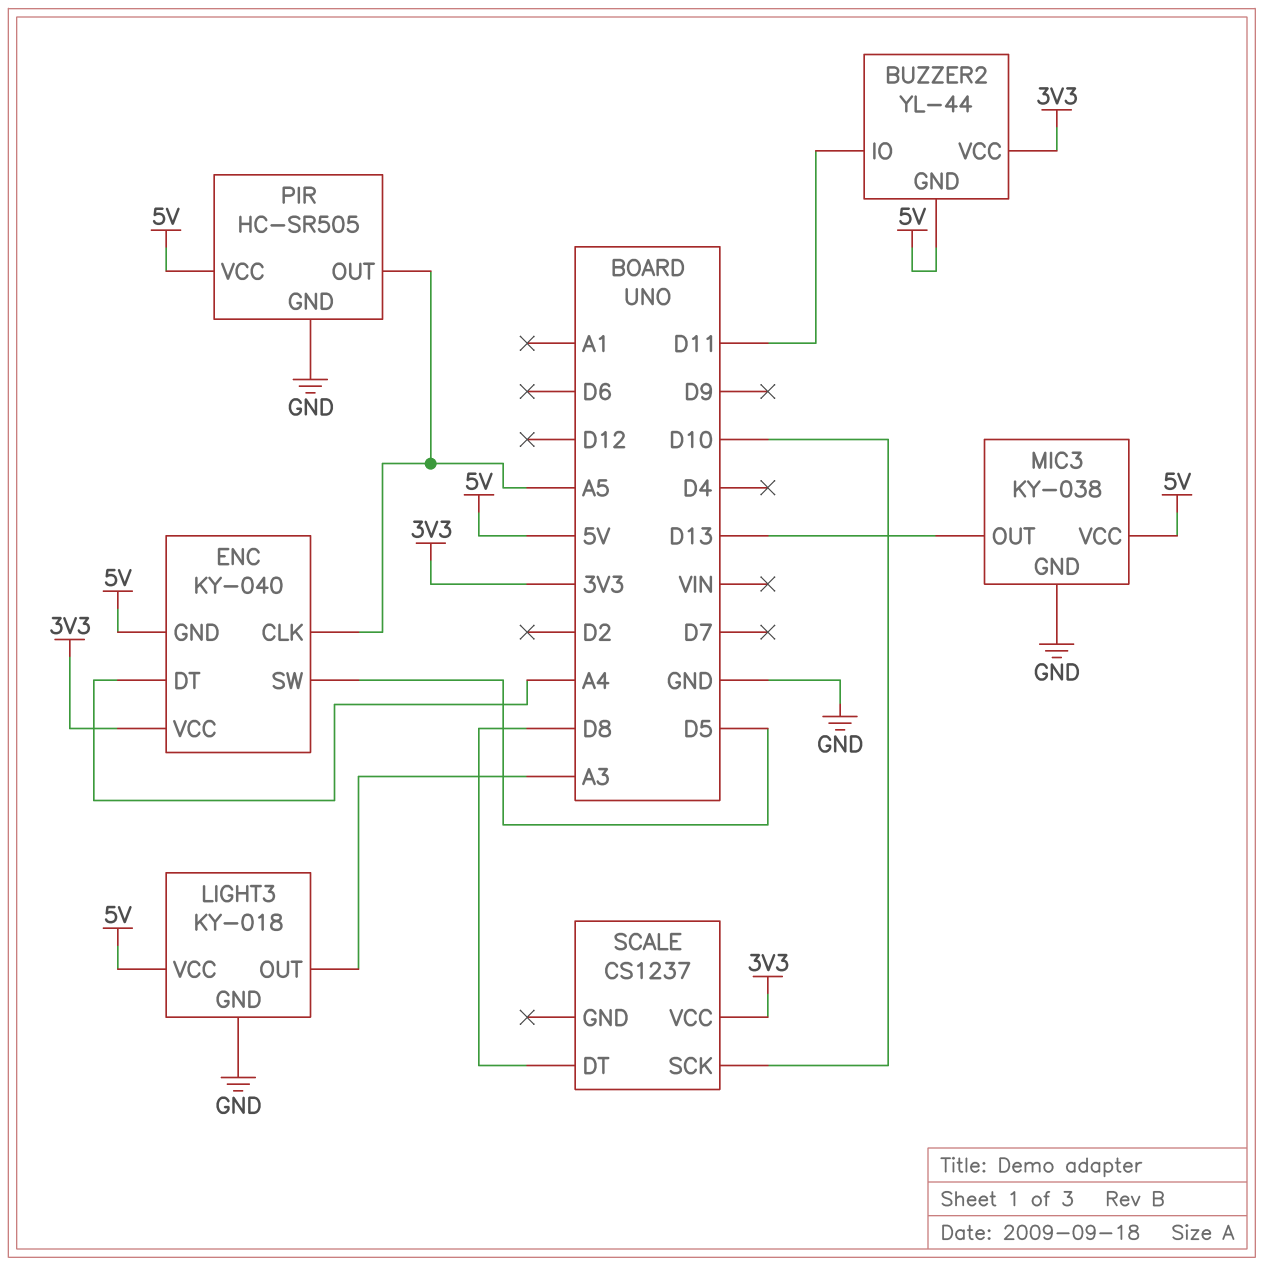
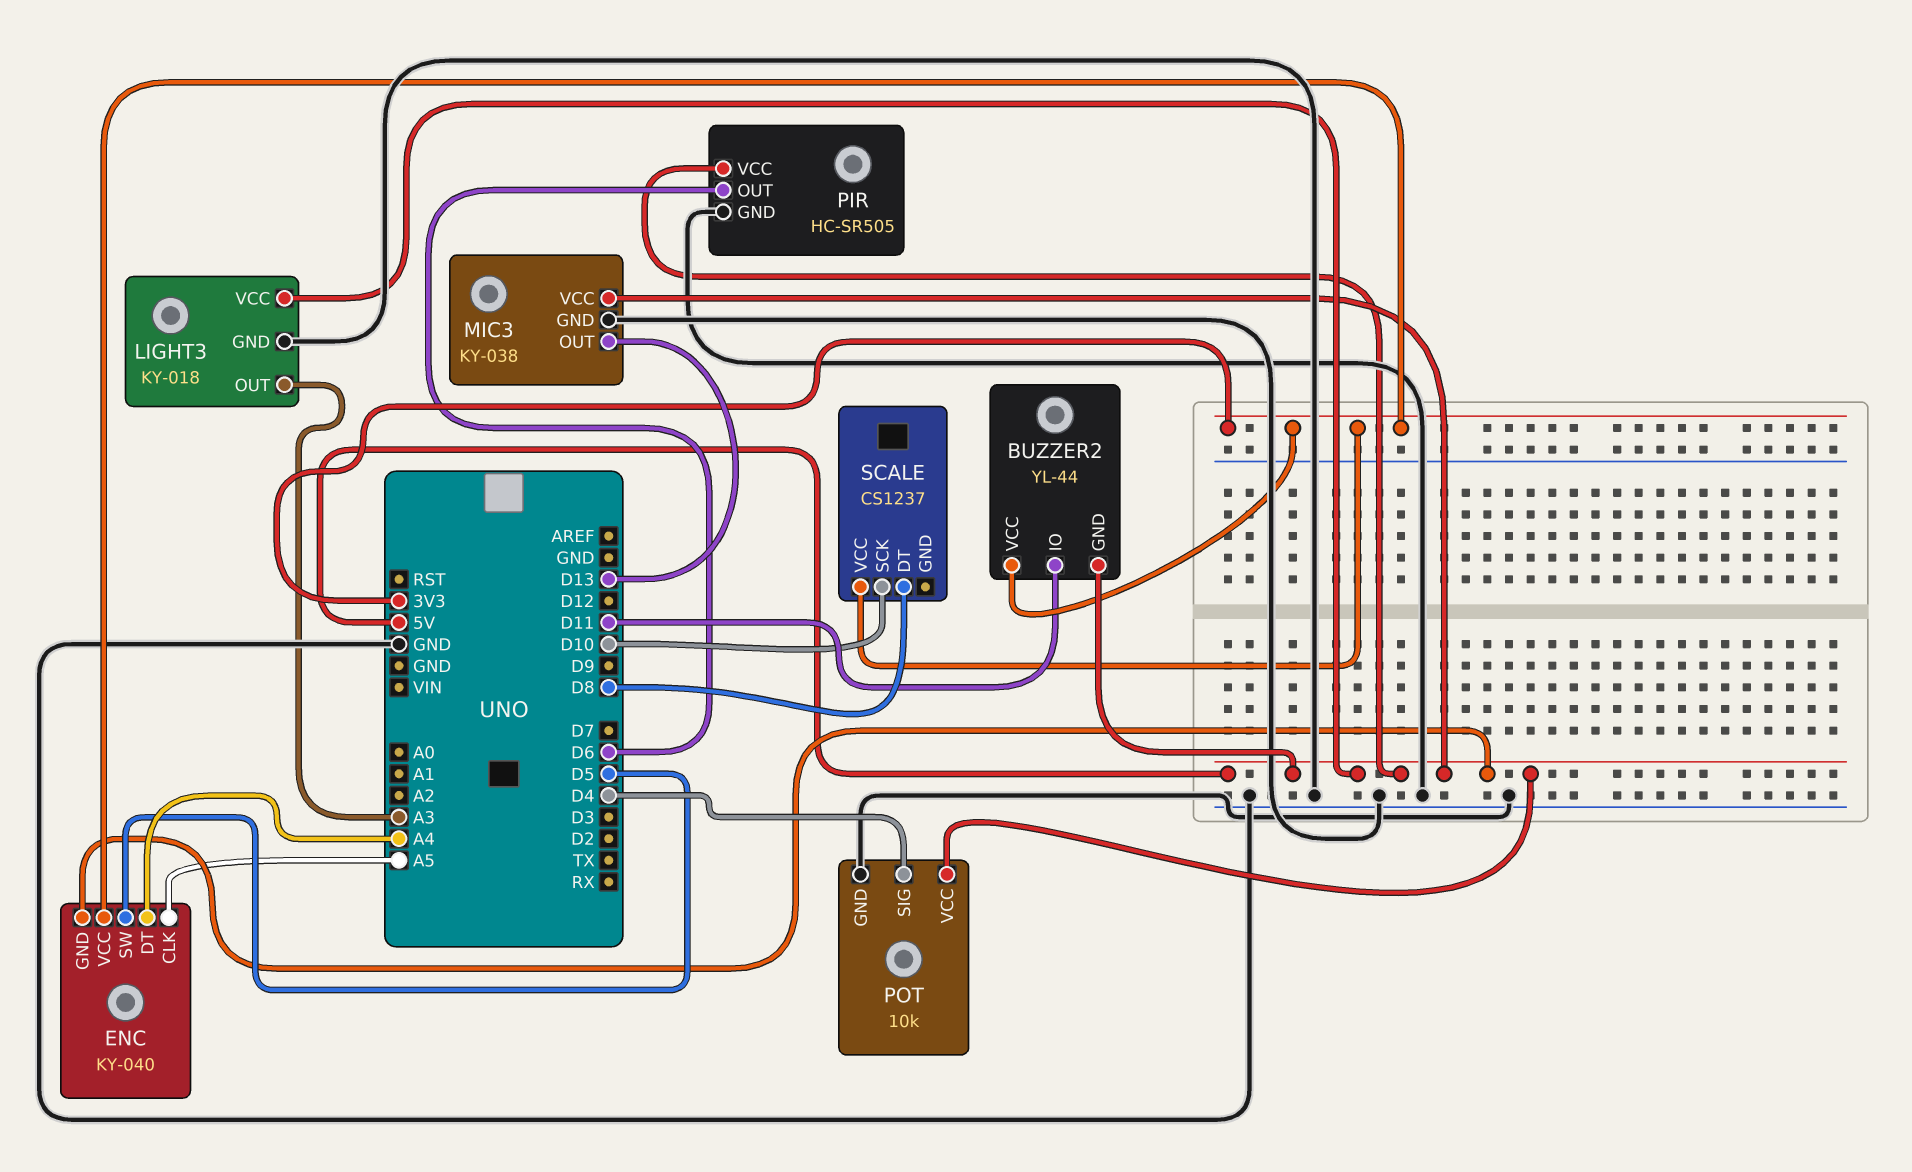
PIR pin OUT: A5 -> D6
POT: none -> 10k
POT pin GND: none -> GND
POT pin SIG: none -> D4
POT pin VCC: none -> 5V

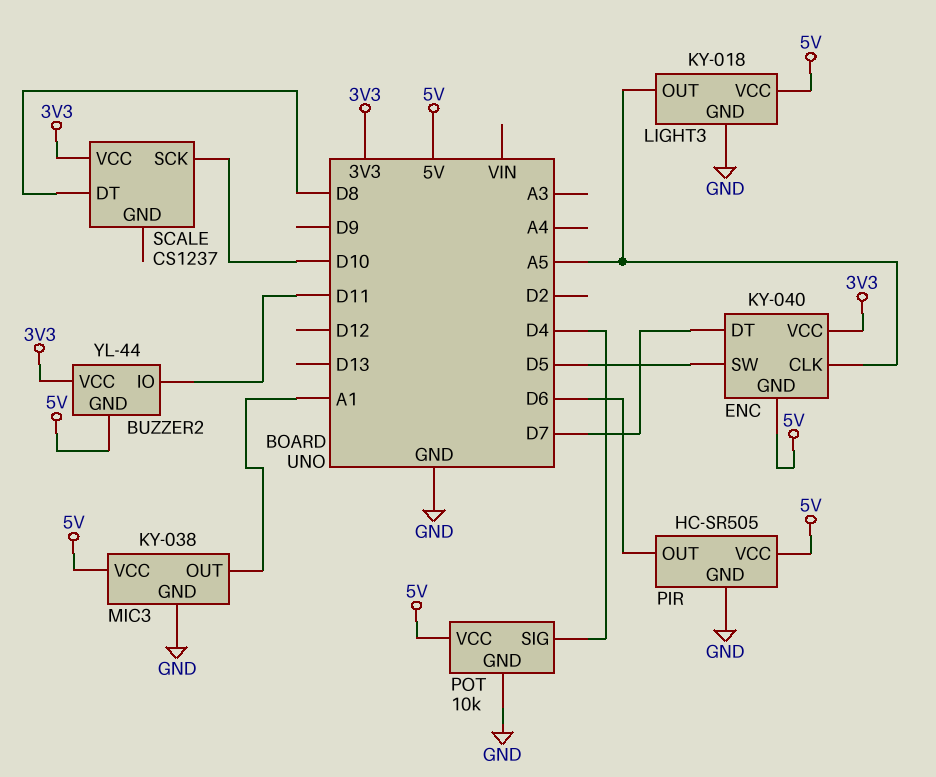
ENC pin DT: A4 -> D7
LIGHT3 pin OUT: A3 -> A5
MIC3 pin OUT: D13 -> A1

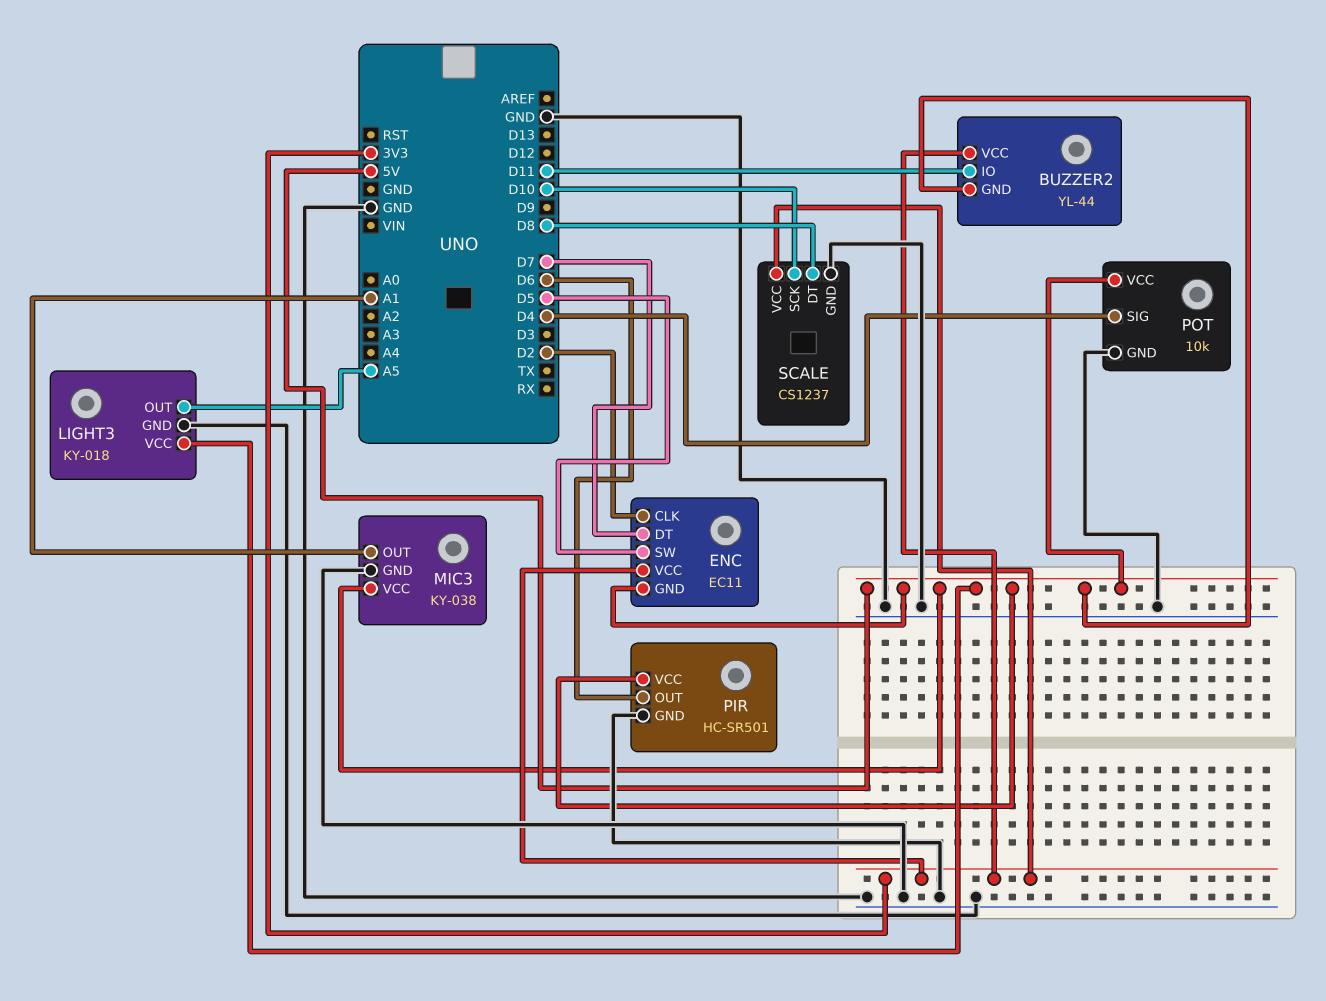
ENC: KY-040 -> EC11
ENC pin CLK: A5 -> D2
PIR: HC-SR505 -> HC-SR501
SCALE pin GND: none -> GND

